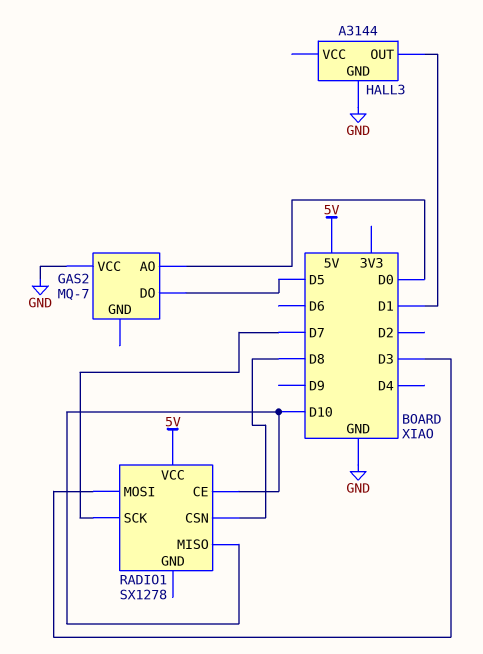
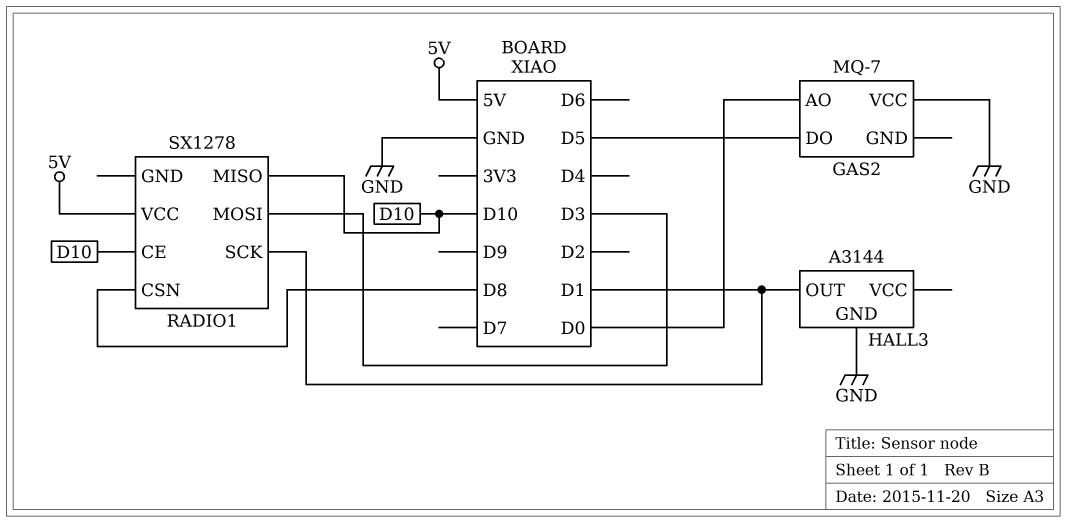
RADIO1 pin SCK: D7 -> D1

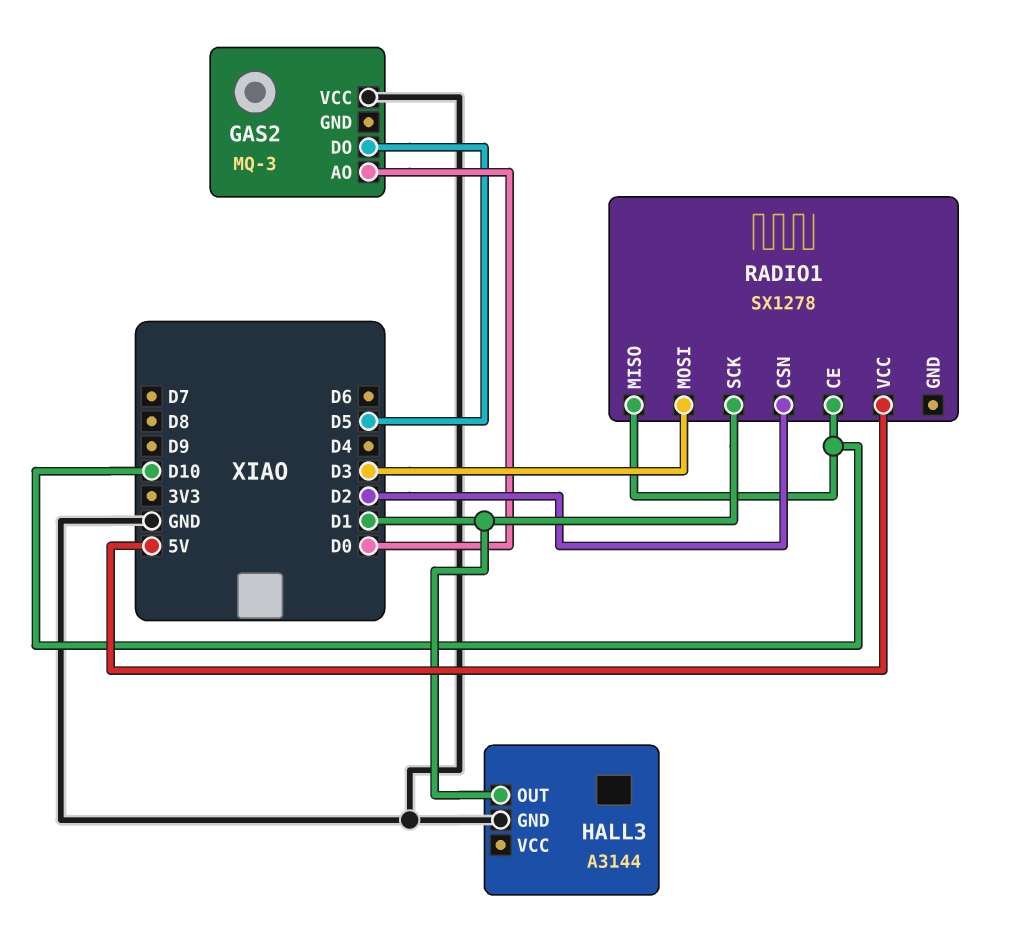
GAS2: MQ-7 -> MQ-3
RADIO1 pin CSN: D8 -> D2

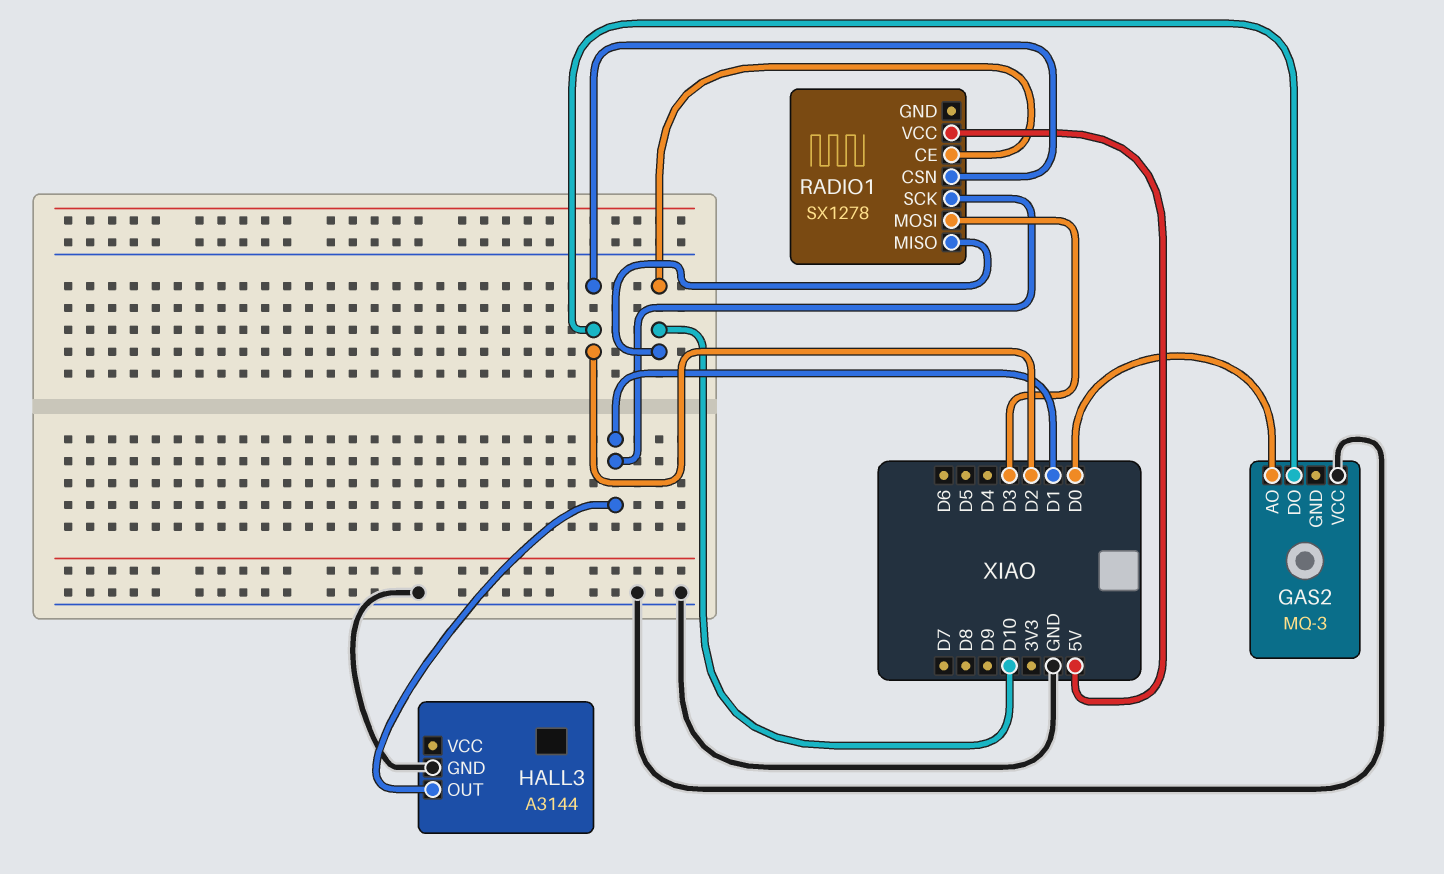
GAS2 pin DO: D5 -> D2

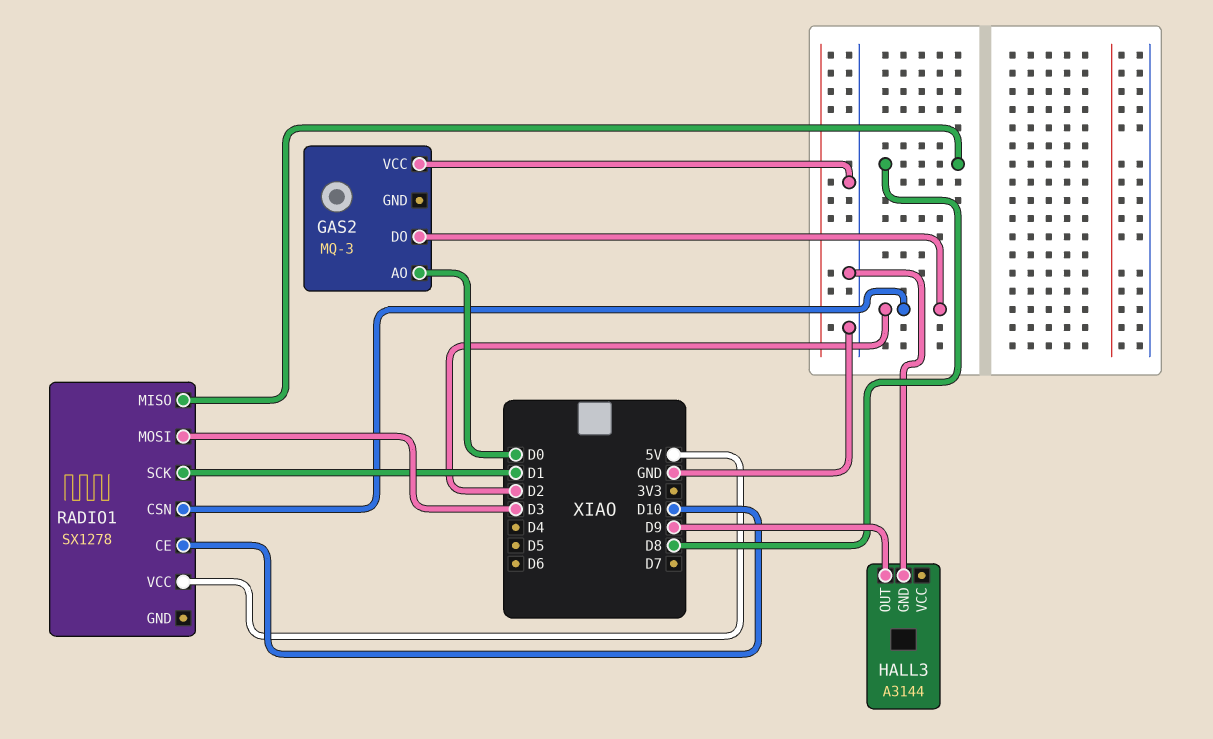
HALL3 pin OUT: D1 -> D9
RADIO1 pin MISO: D10 -> D8

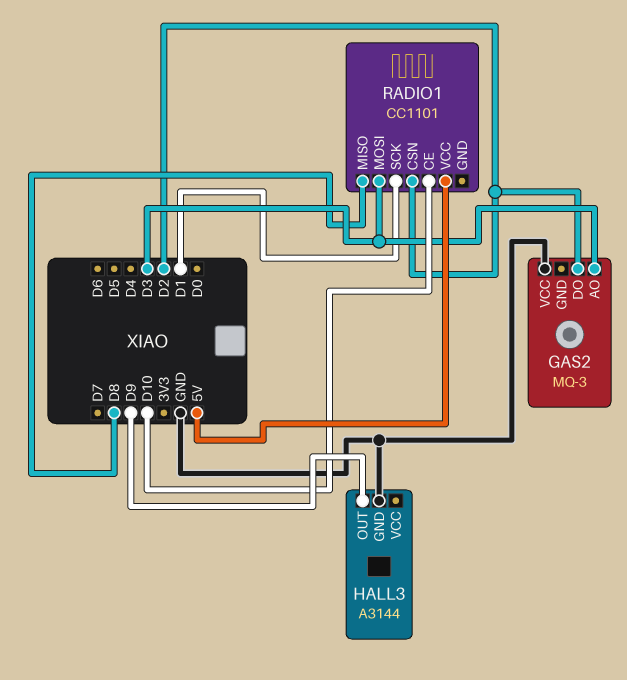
GAS2 pin AO: D0 -> D3
RADIO1: SX1278 -> CC1101

